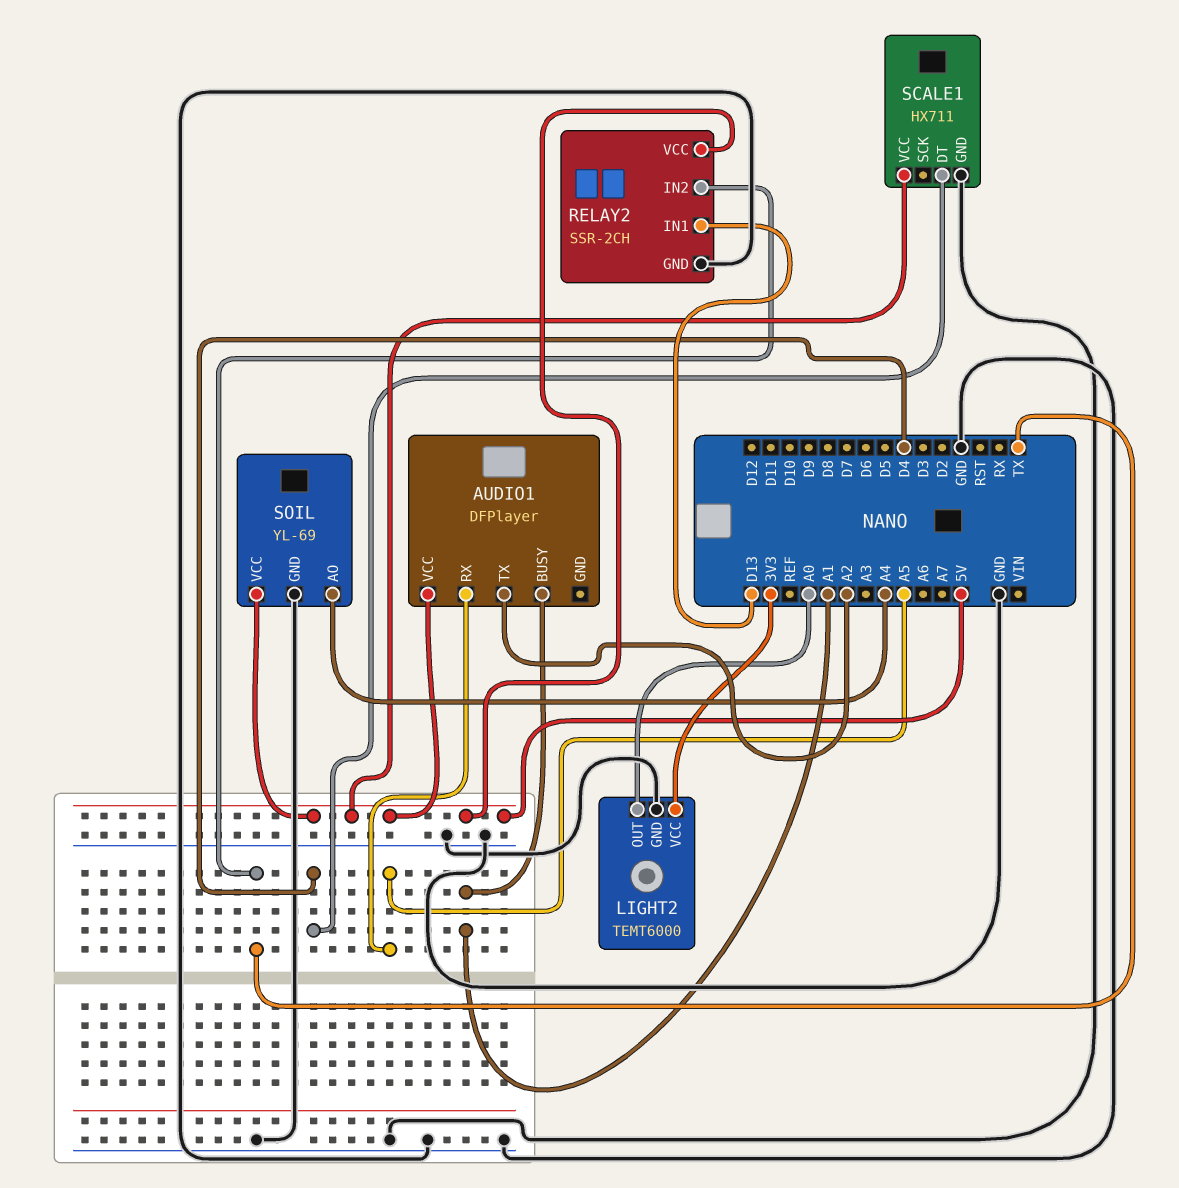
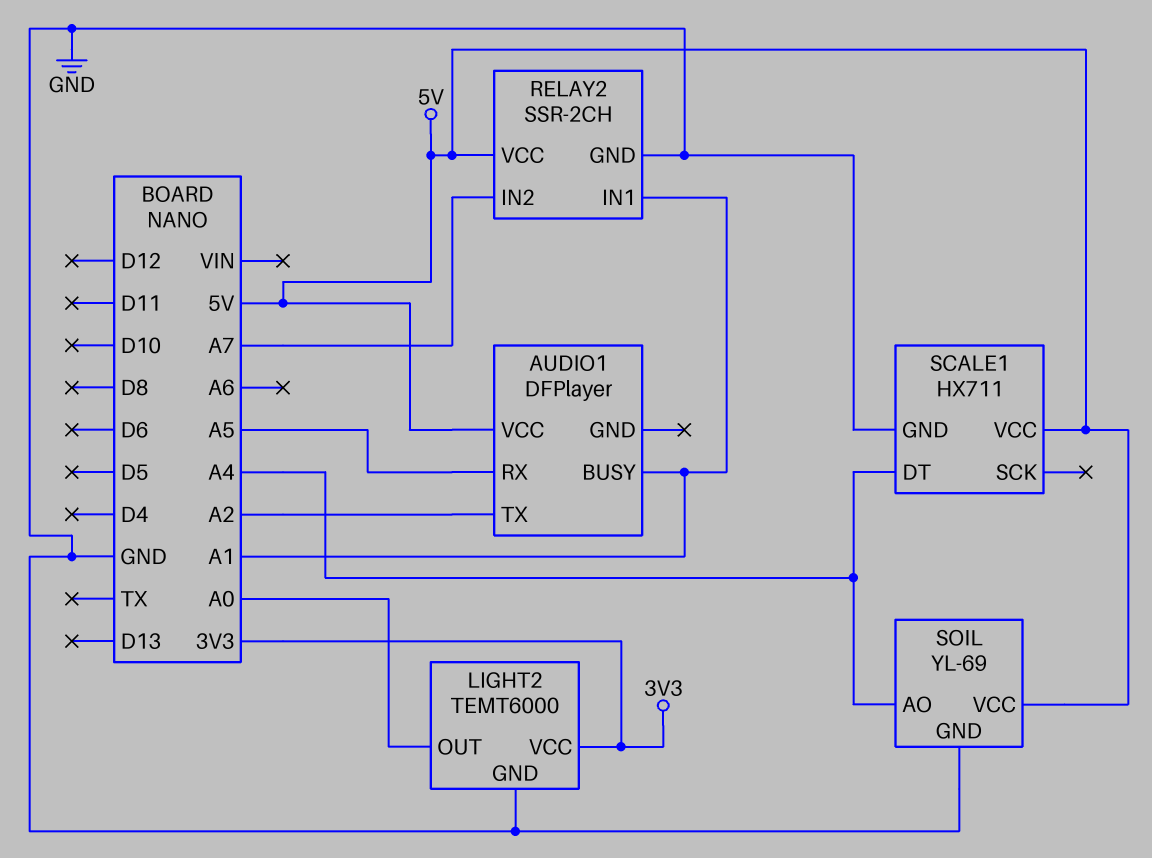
RELAY2 pin IN1: D13 -> A1
RELAY2 pin IN2: TX -> A7
SCALE1 pin DT: D4 -> A4

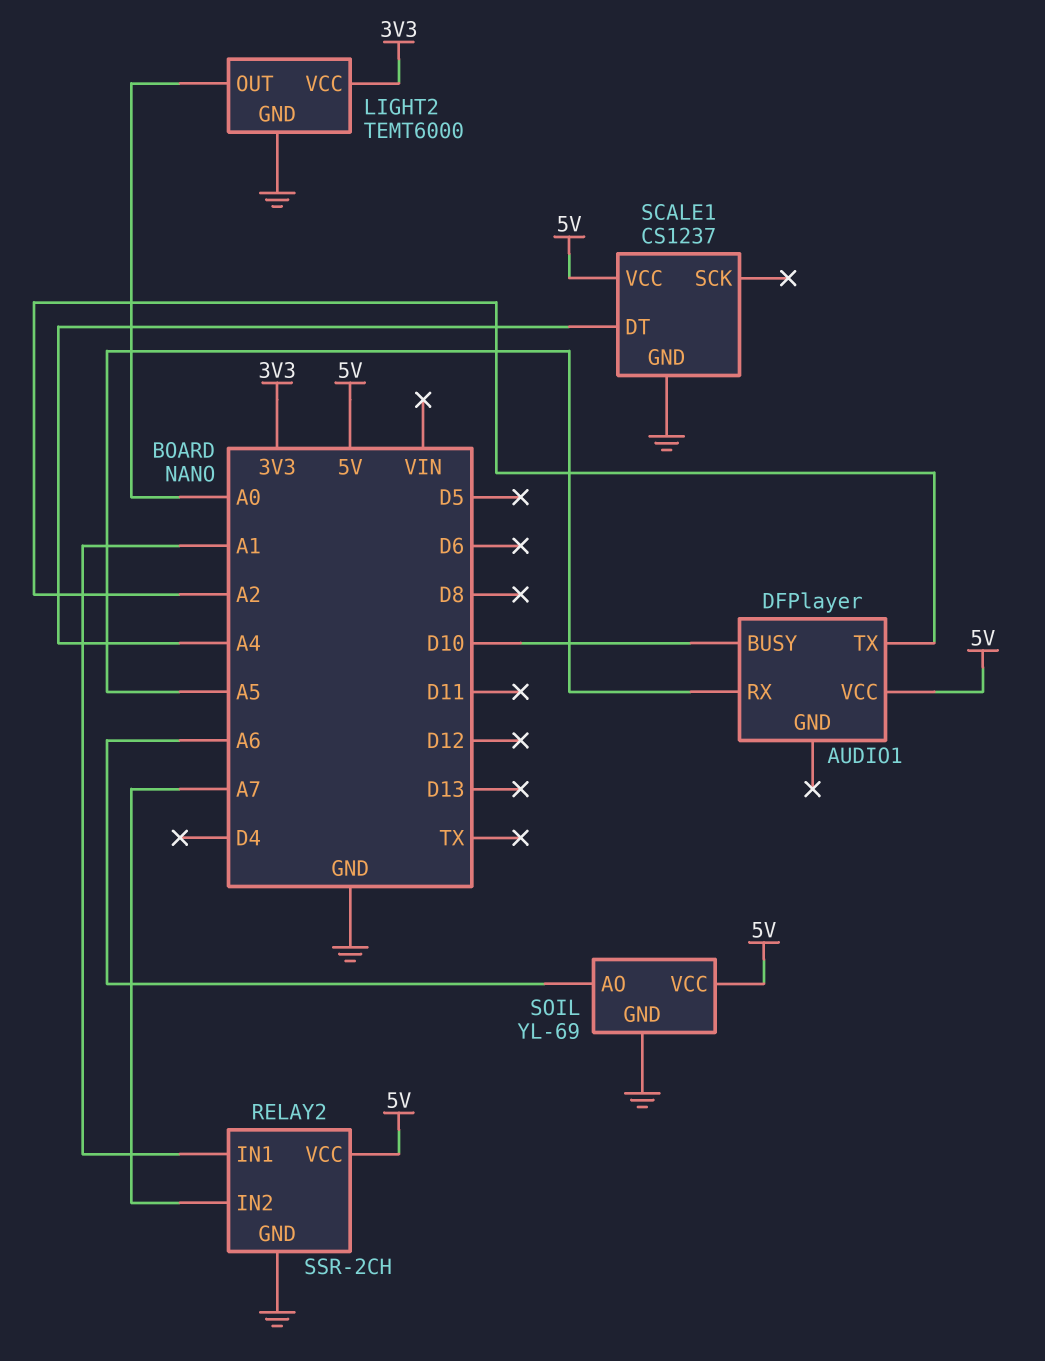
AUDIO1 pin BUSY: A1 -> D10
SCALE1: HX711 -> CS1237
SOIL pin AO: A4 -> A6

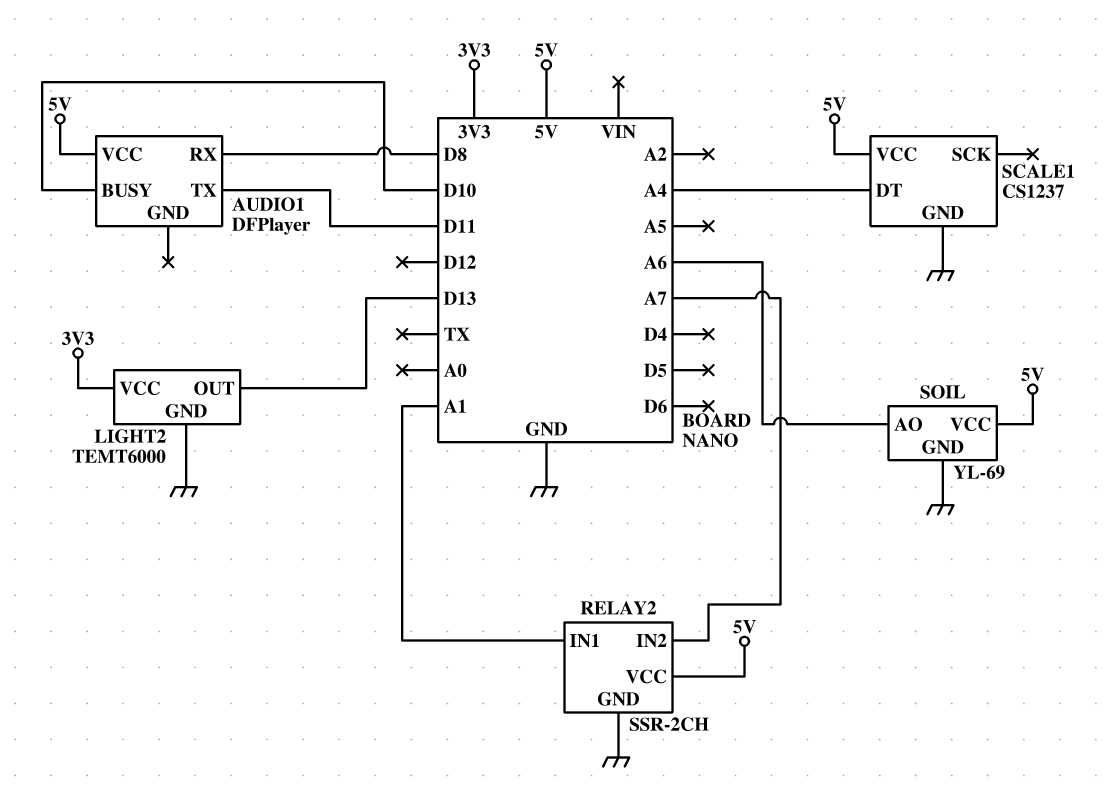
AUDIO1 pin RX: A5 -> D8
AUDIO1 pin TX: A2 -> D11
LIGHT2 pin OUT: A0 -> D13

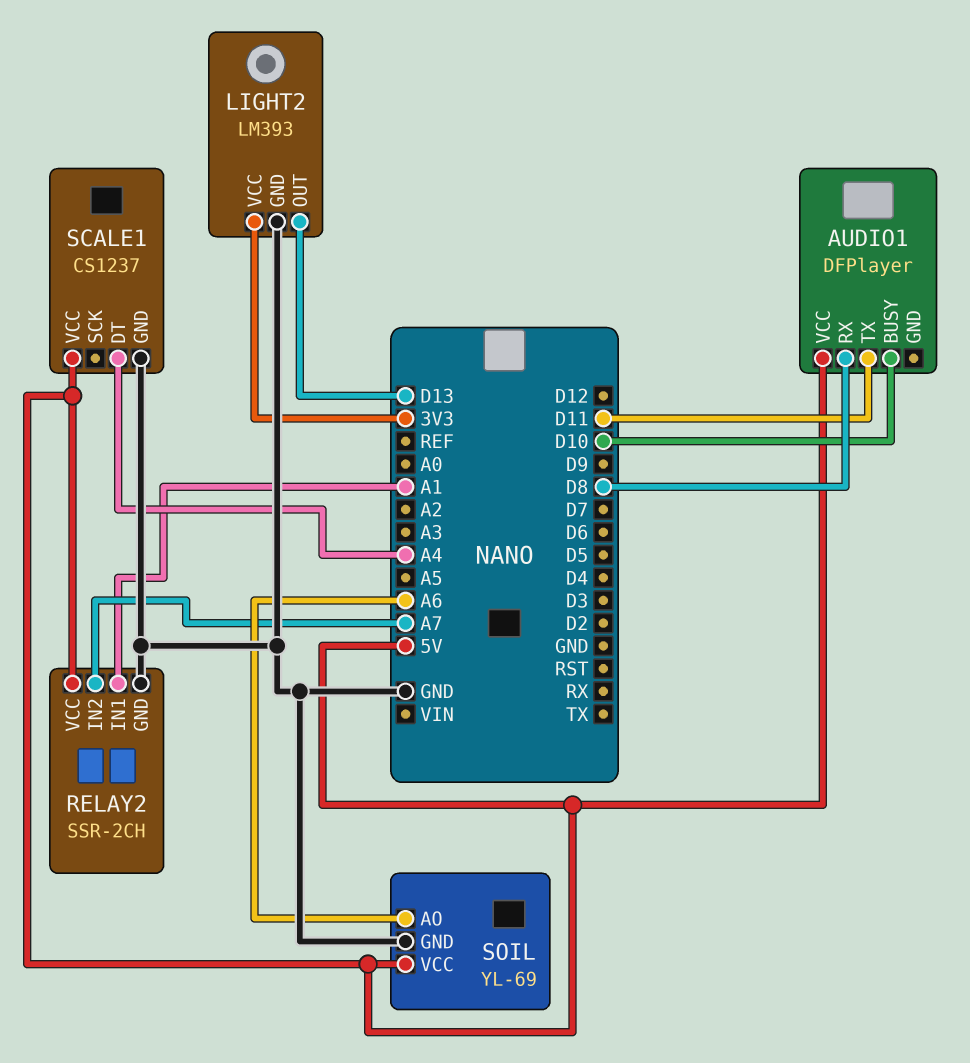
LIGHT2: TEMT6000 -> LM393

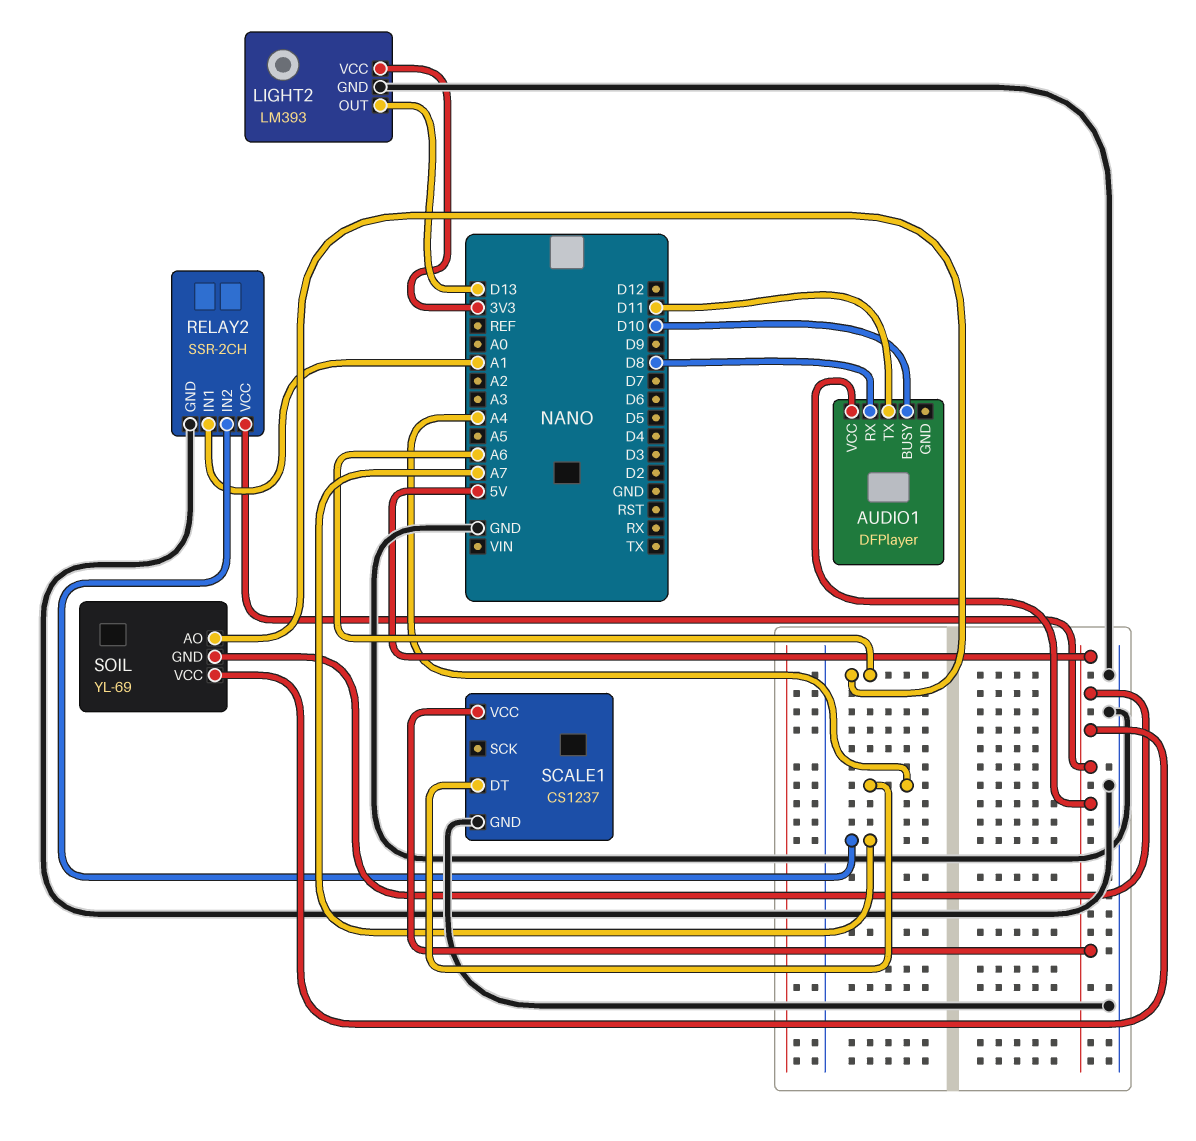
SOIL pin GND: GND -> 5V

